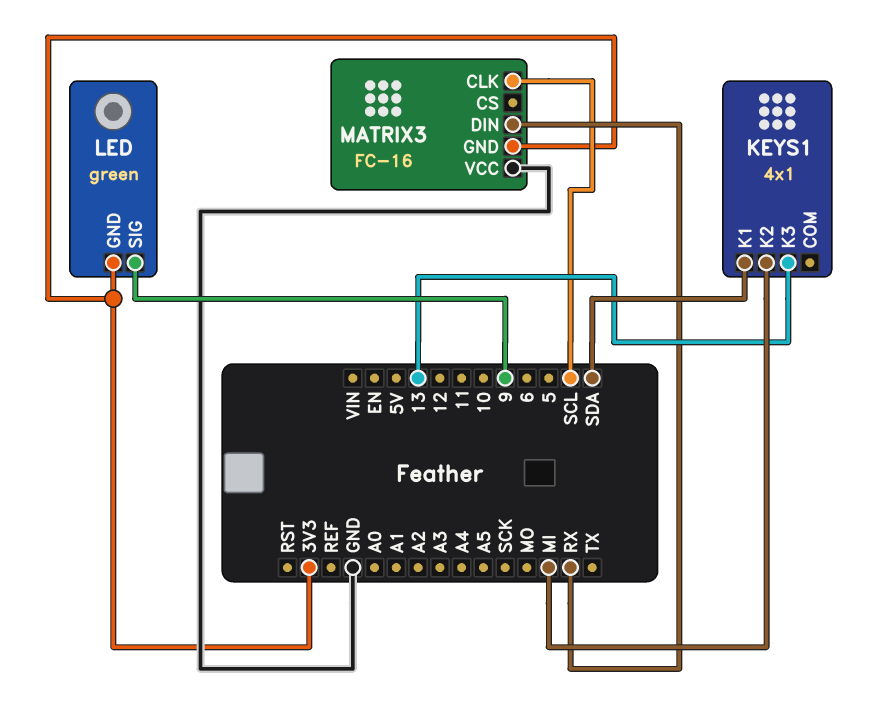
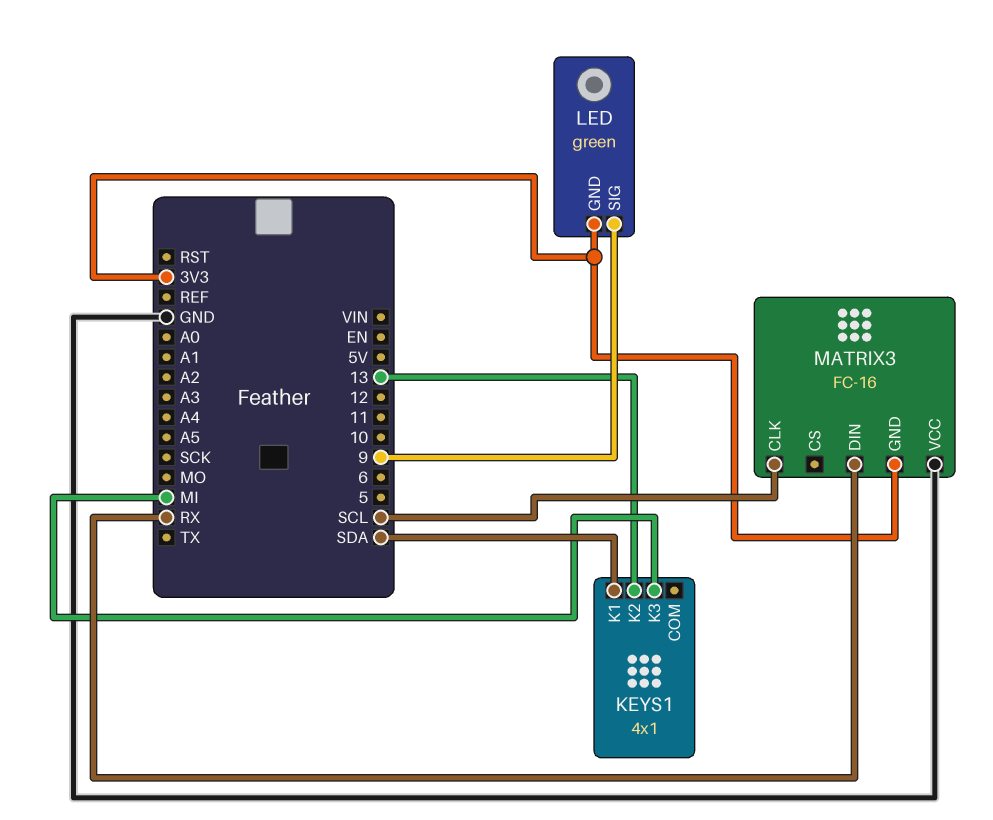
KEYS1 pin K2: MI -> 13
KEYS1 pin K3: 13 -> MI

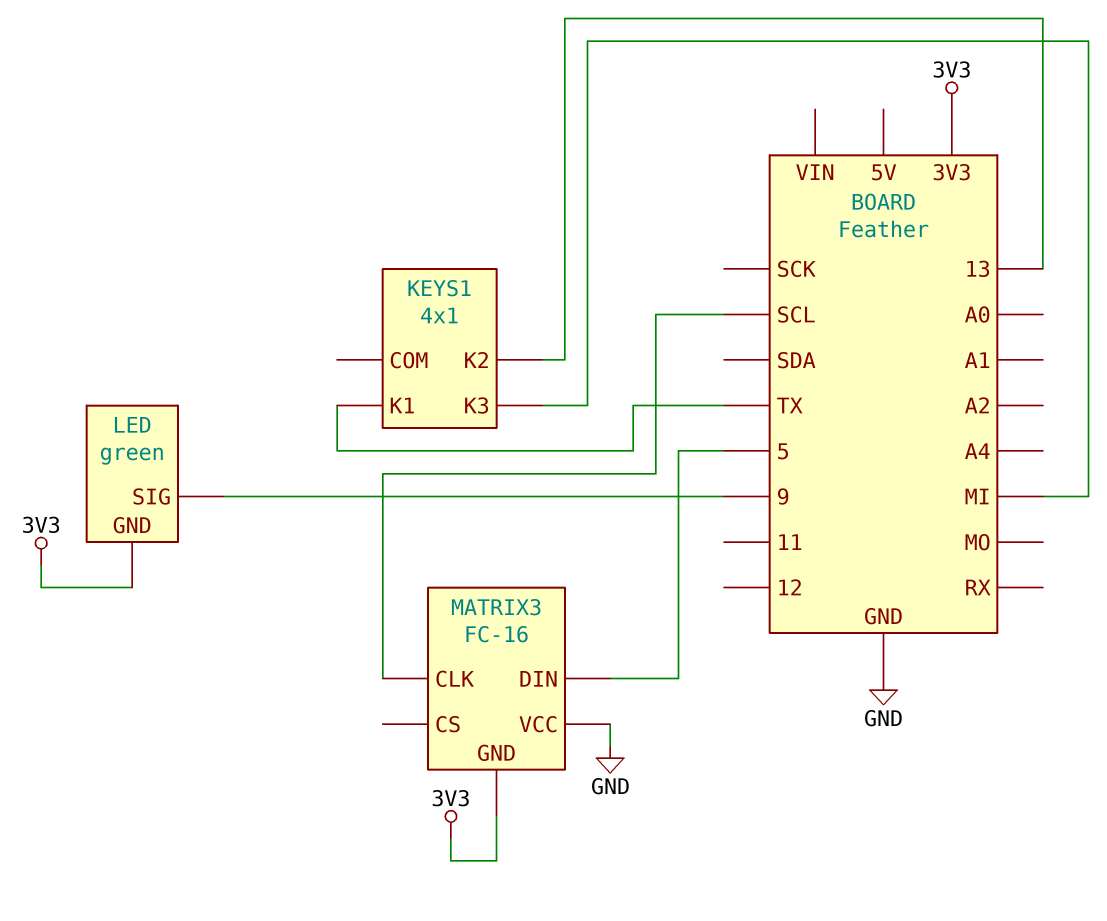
KEYS1 pin K1: SDA -> TX
MATRIX3 pin DIN: RX -> 5

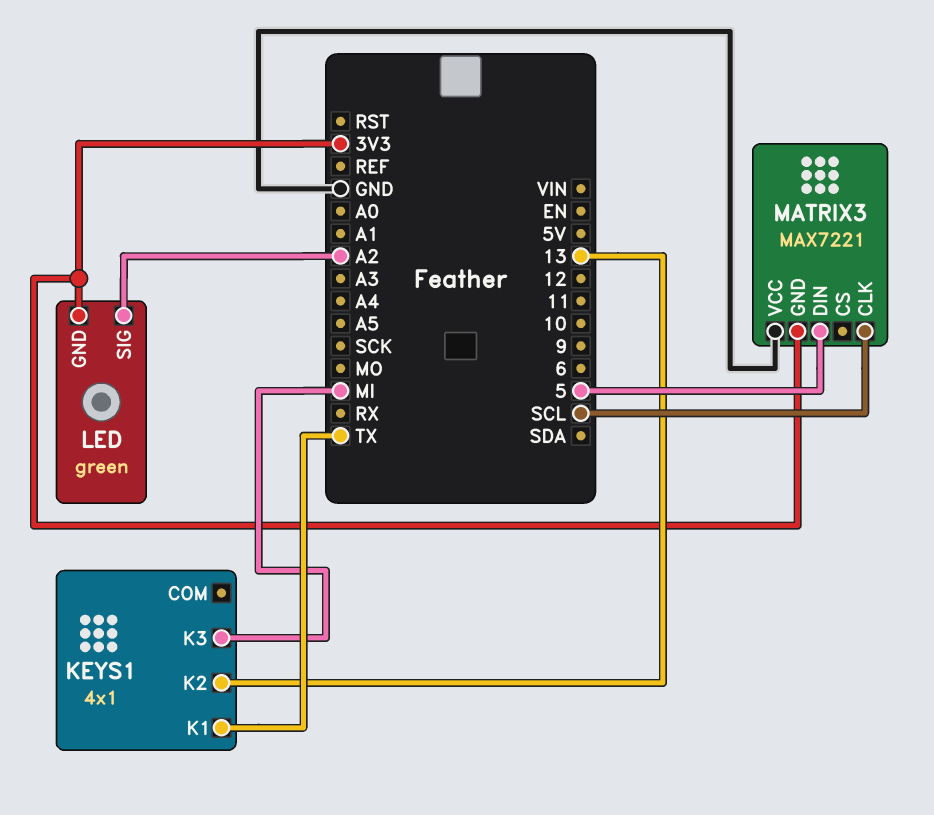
LED pin SIG: 9 -> A2
MATRIX3: FC-16 -> MAX7221

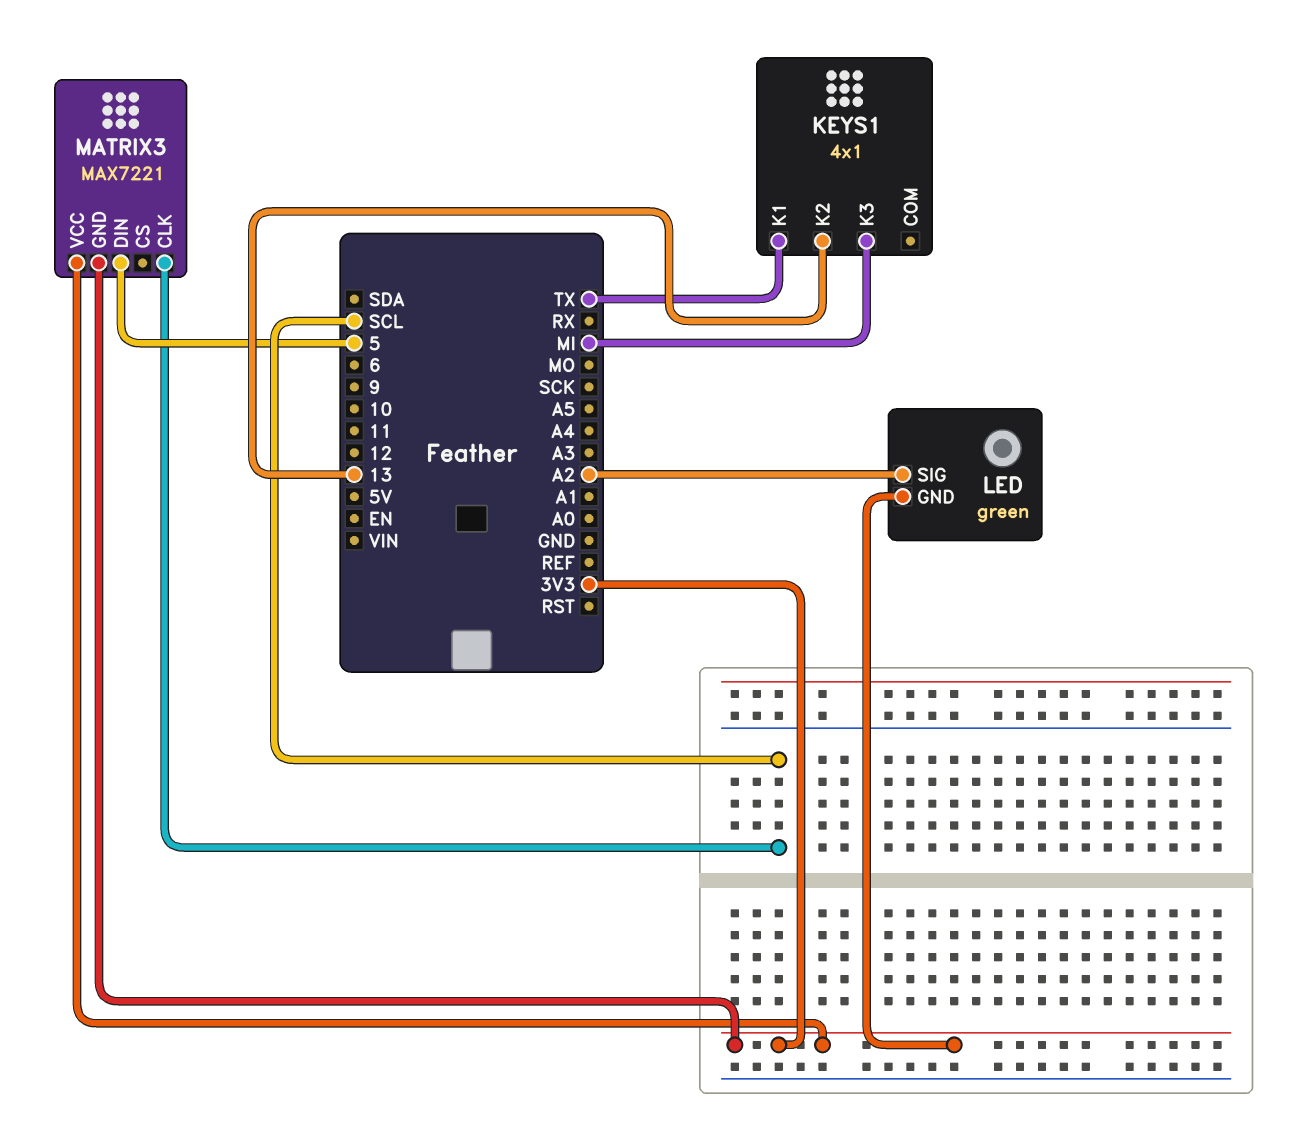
MATRIX3 pin VCC: GND -> 3V3

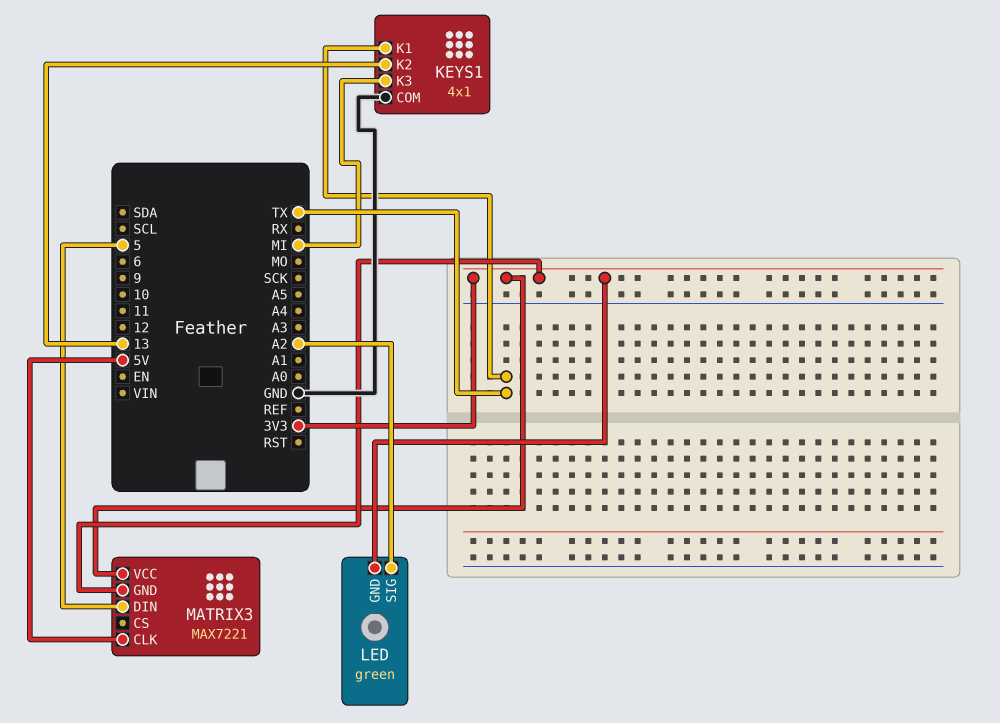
KEYS1 pin COM: none -> GND
MATRIX3 pin CLK: SCL -> 5V

